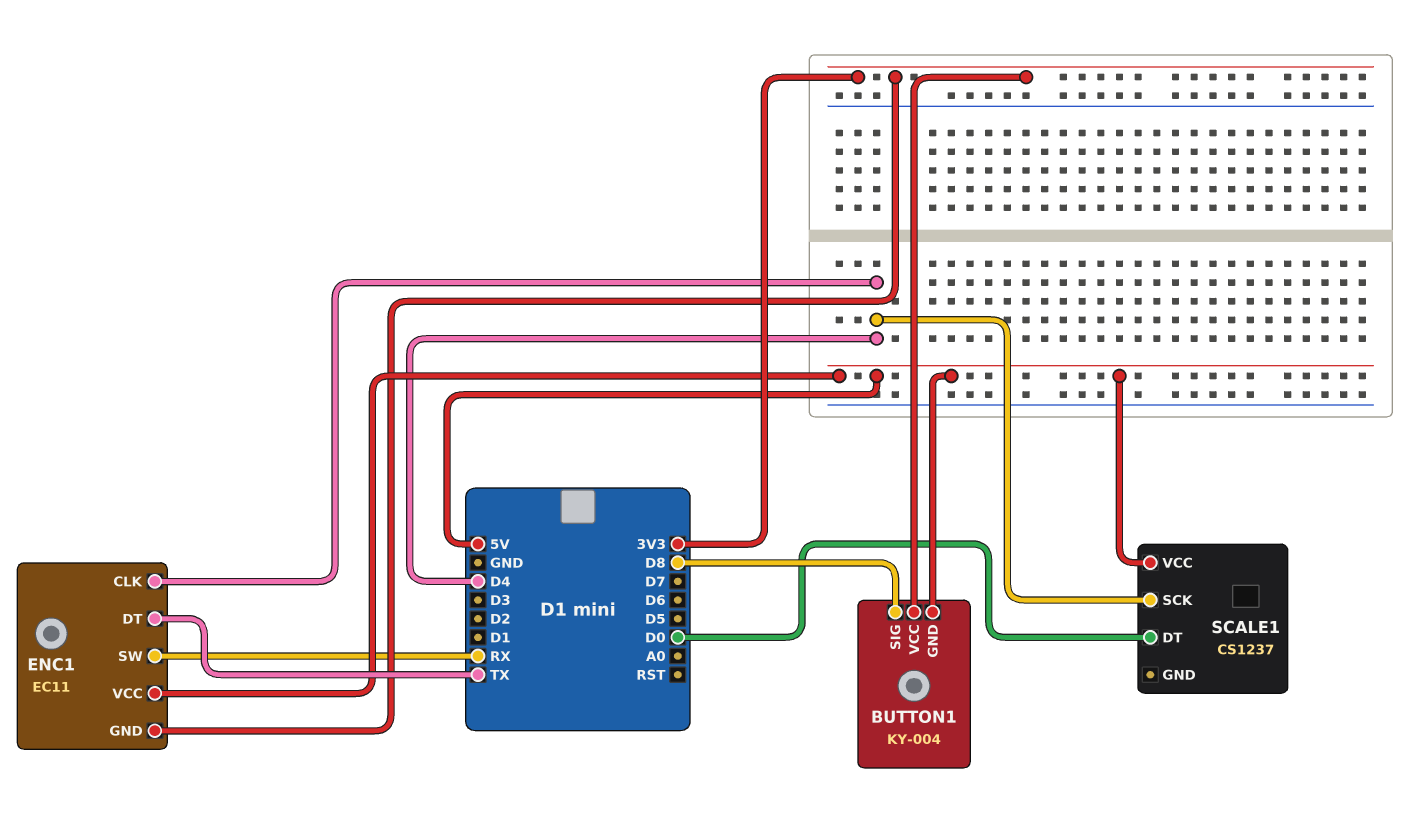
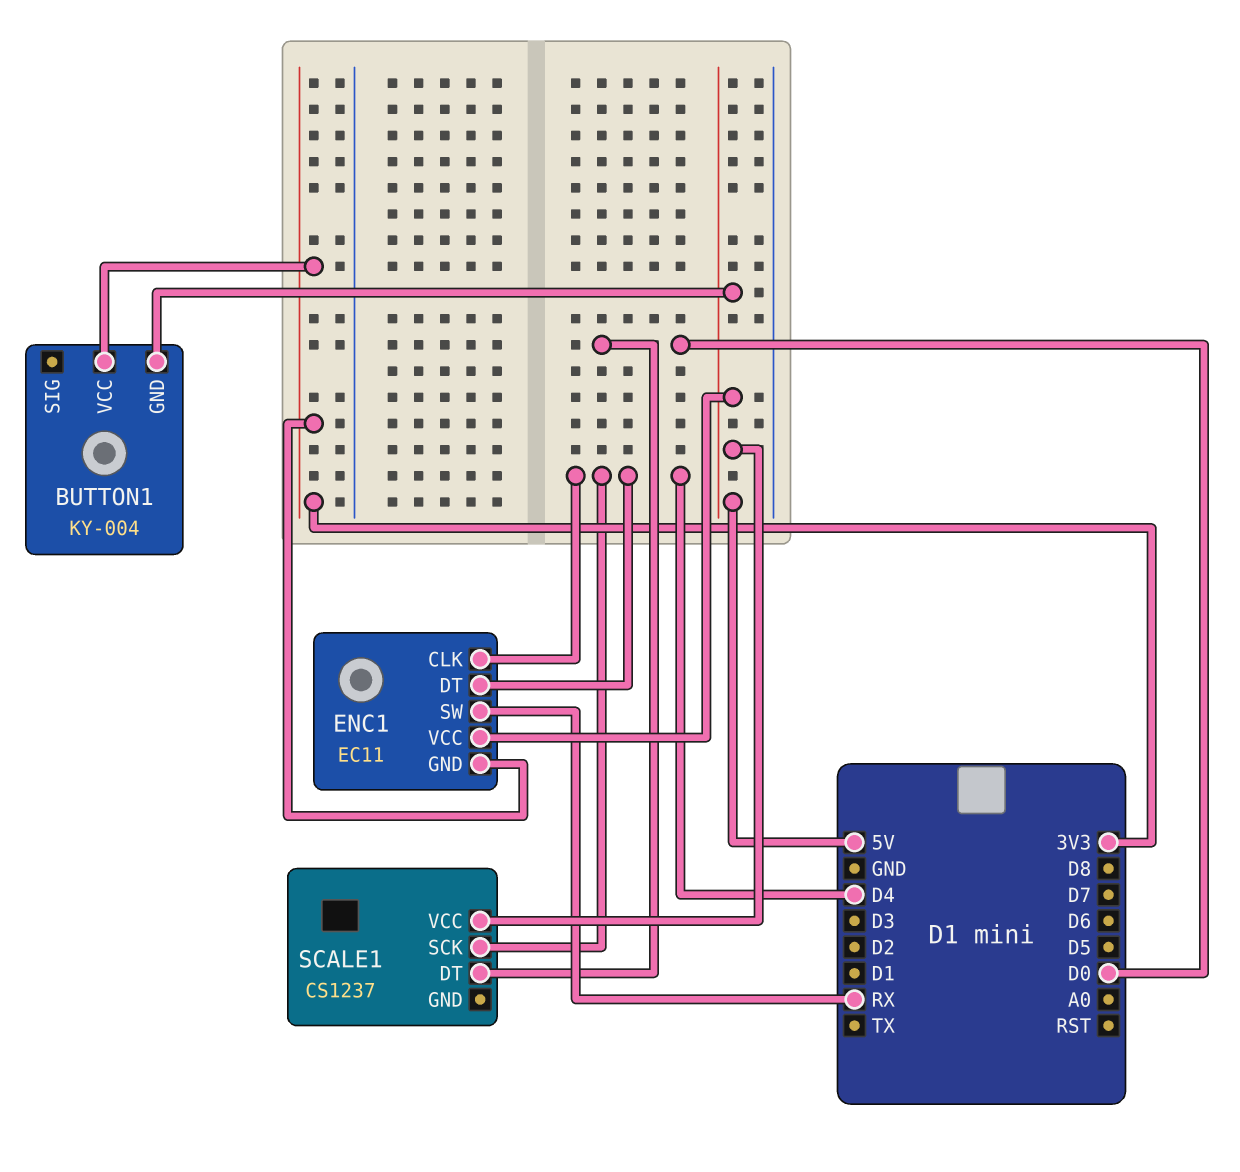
BUTTON1 pin SIG: D8 -> none
ENC1 pin DT: TX -> D4

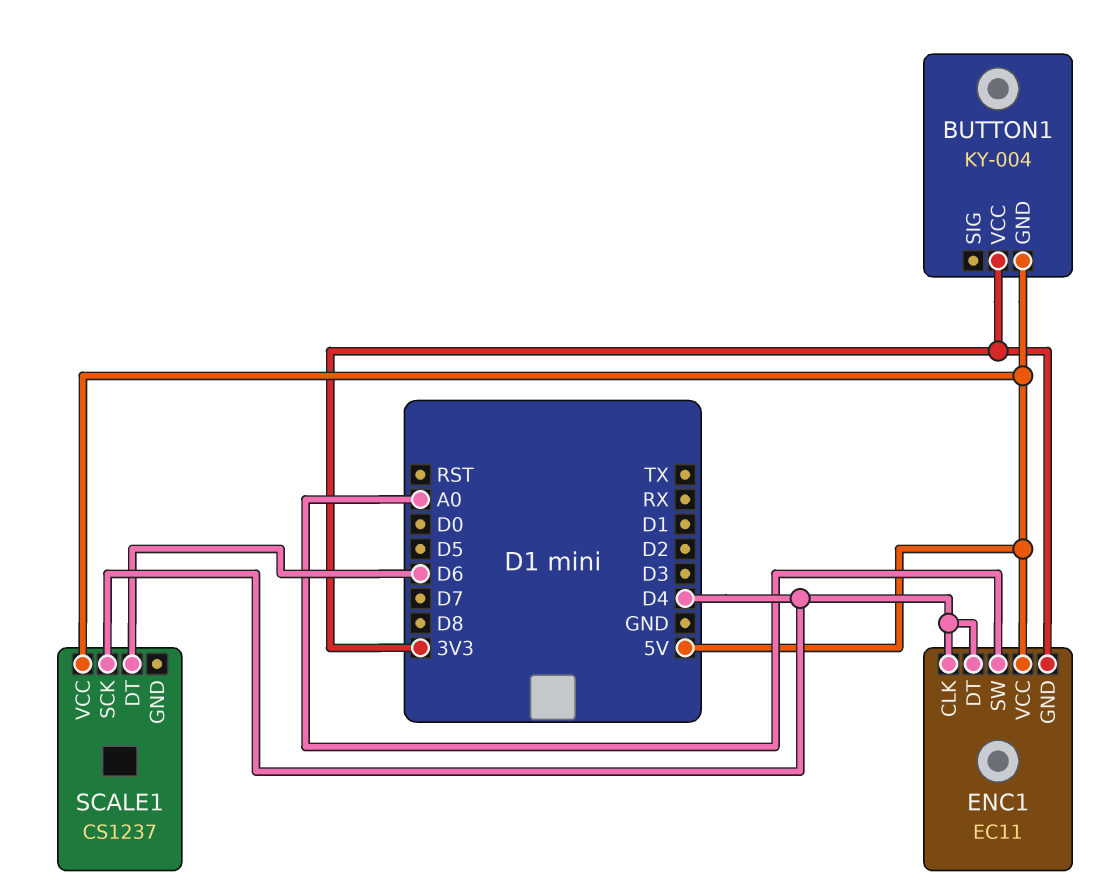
ENC1 pin SW: RX -> A0
SCALE1 pin DT: D0 -> D6

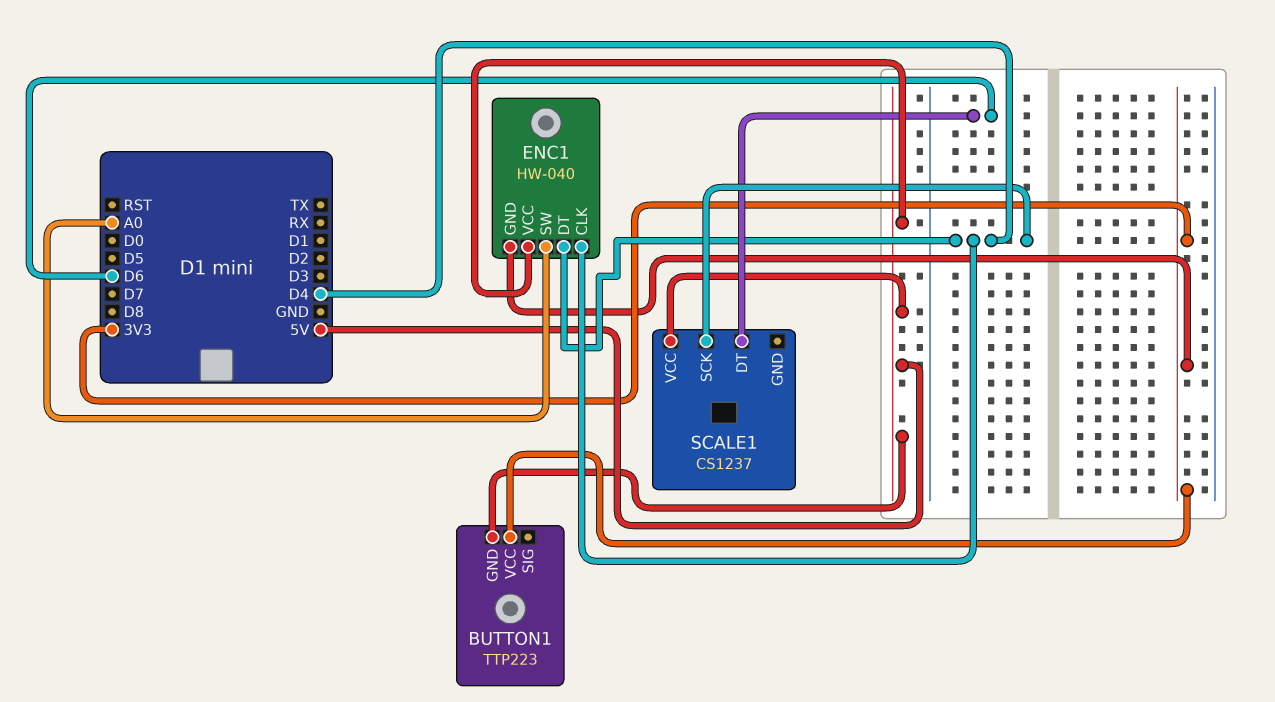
BUTTON1: KY-004 -> TTP223
ENC1: EC11 -> HW-040

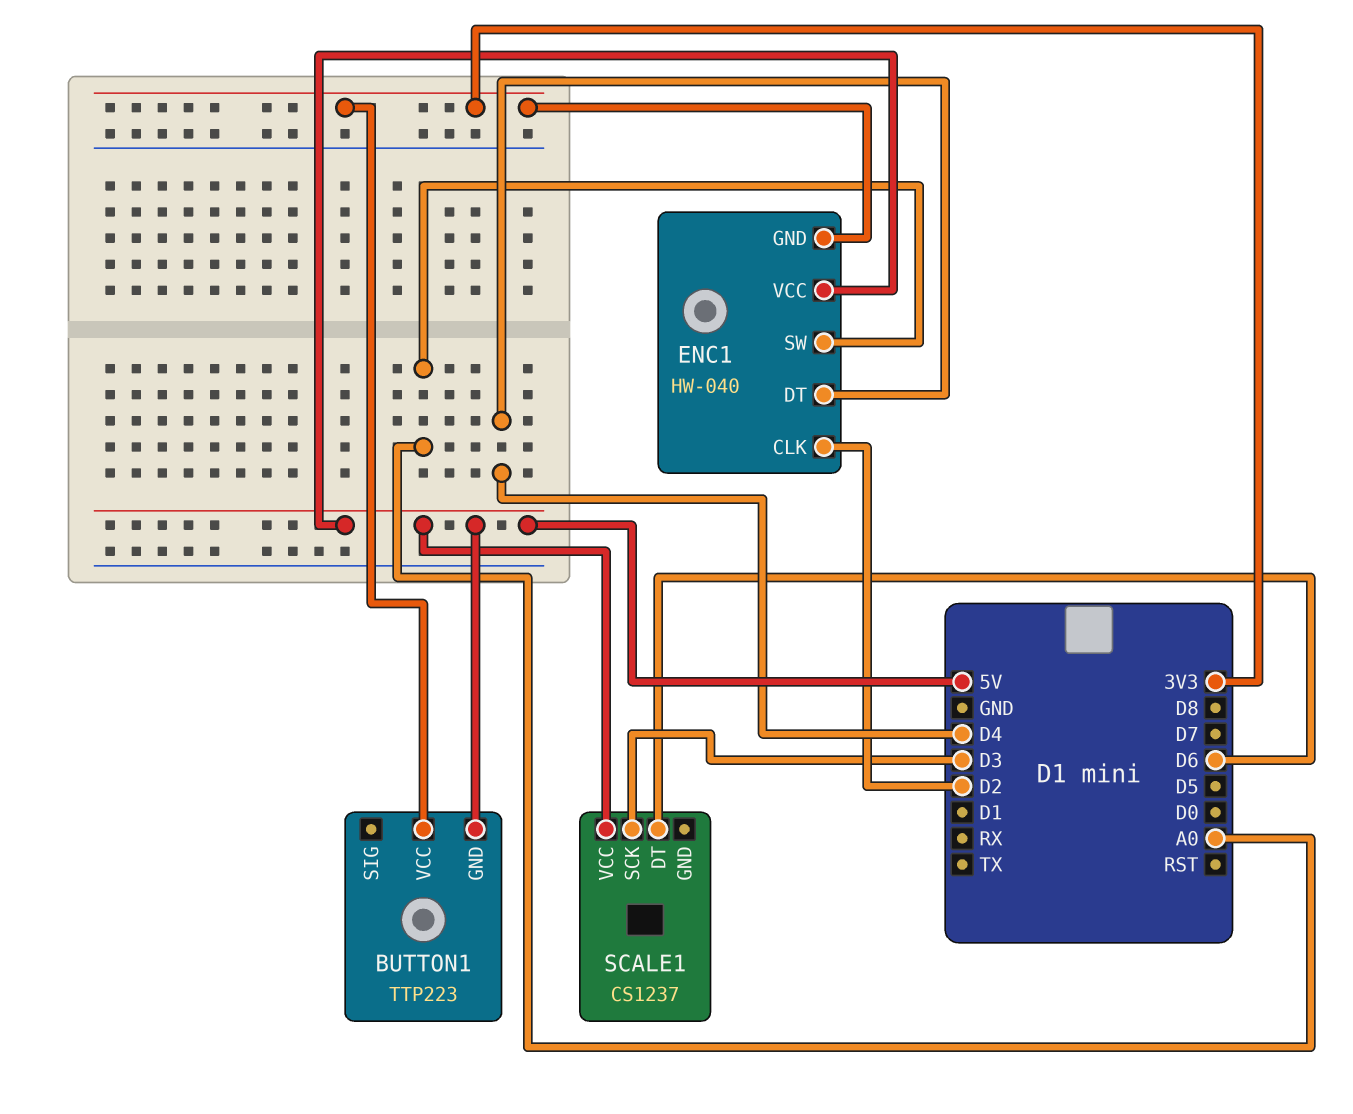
ENC1 pin CLK: D4 -> D2
SCALE1 pin SCK: D4 -> D3

